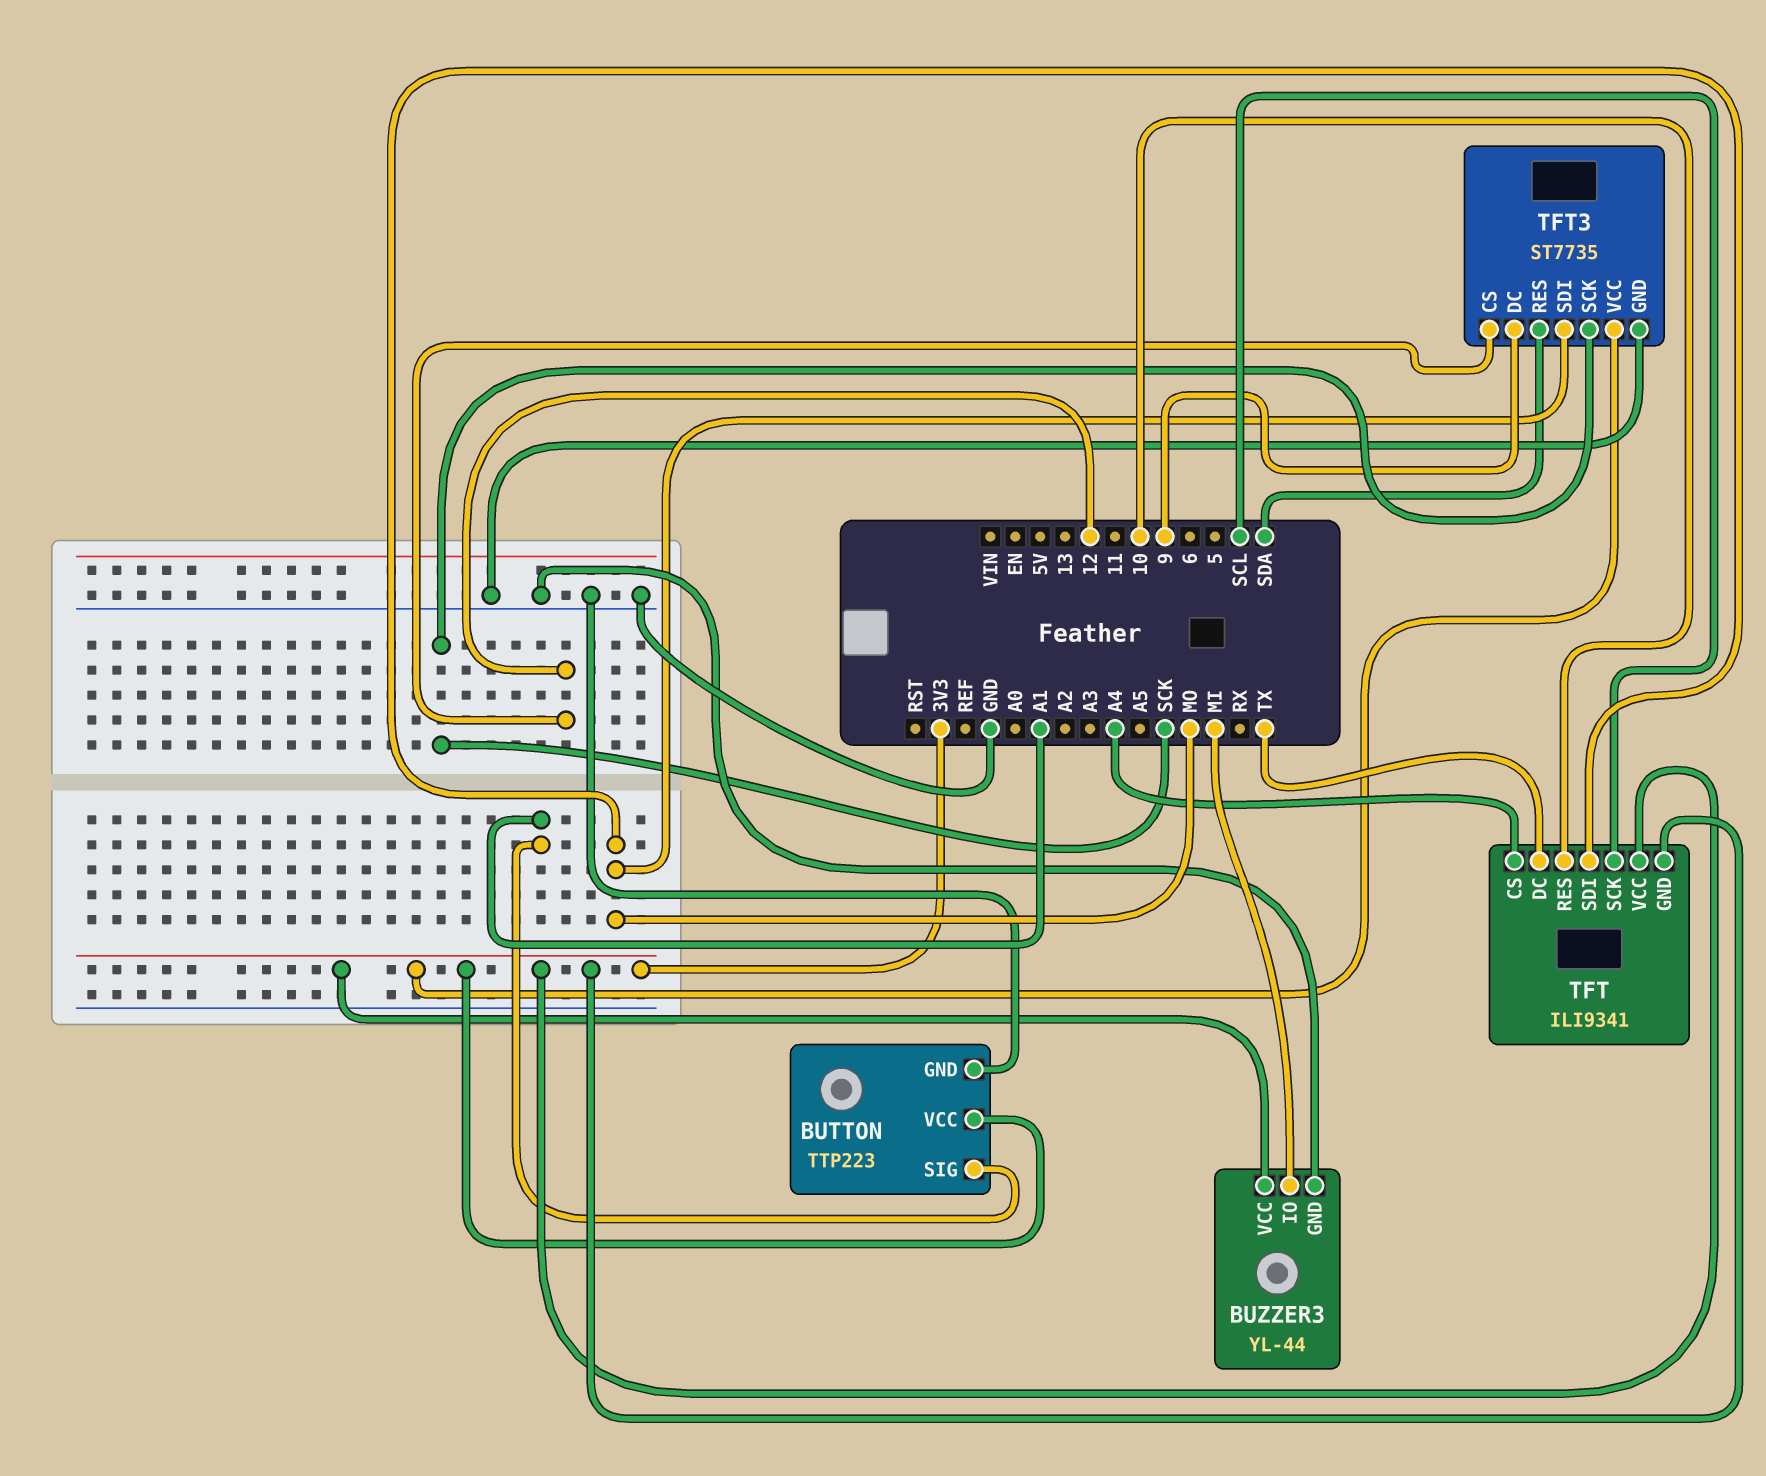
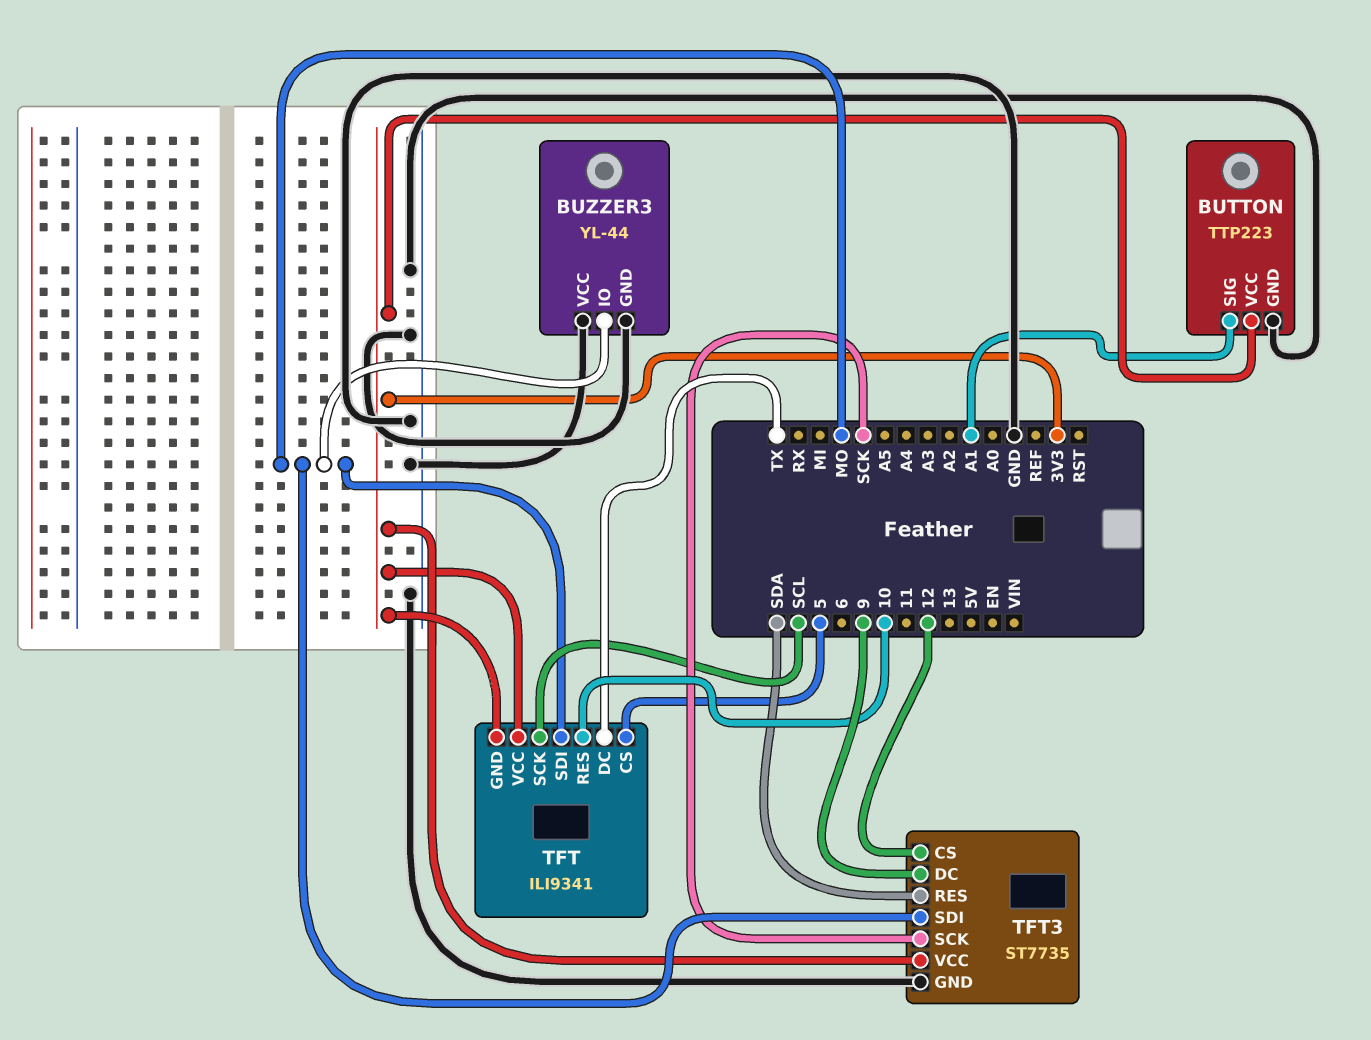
BUZZER3 pin IO: MI -> MO
BUZZER3 pin VCC: 3V3 -> GND
TFT pin CS: A4 -> 5

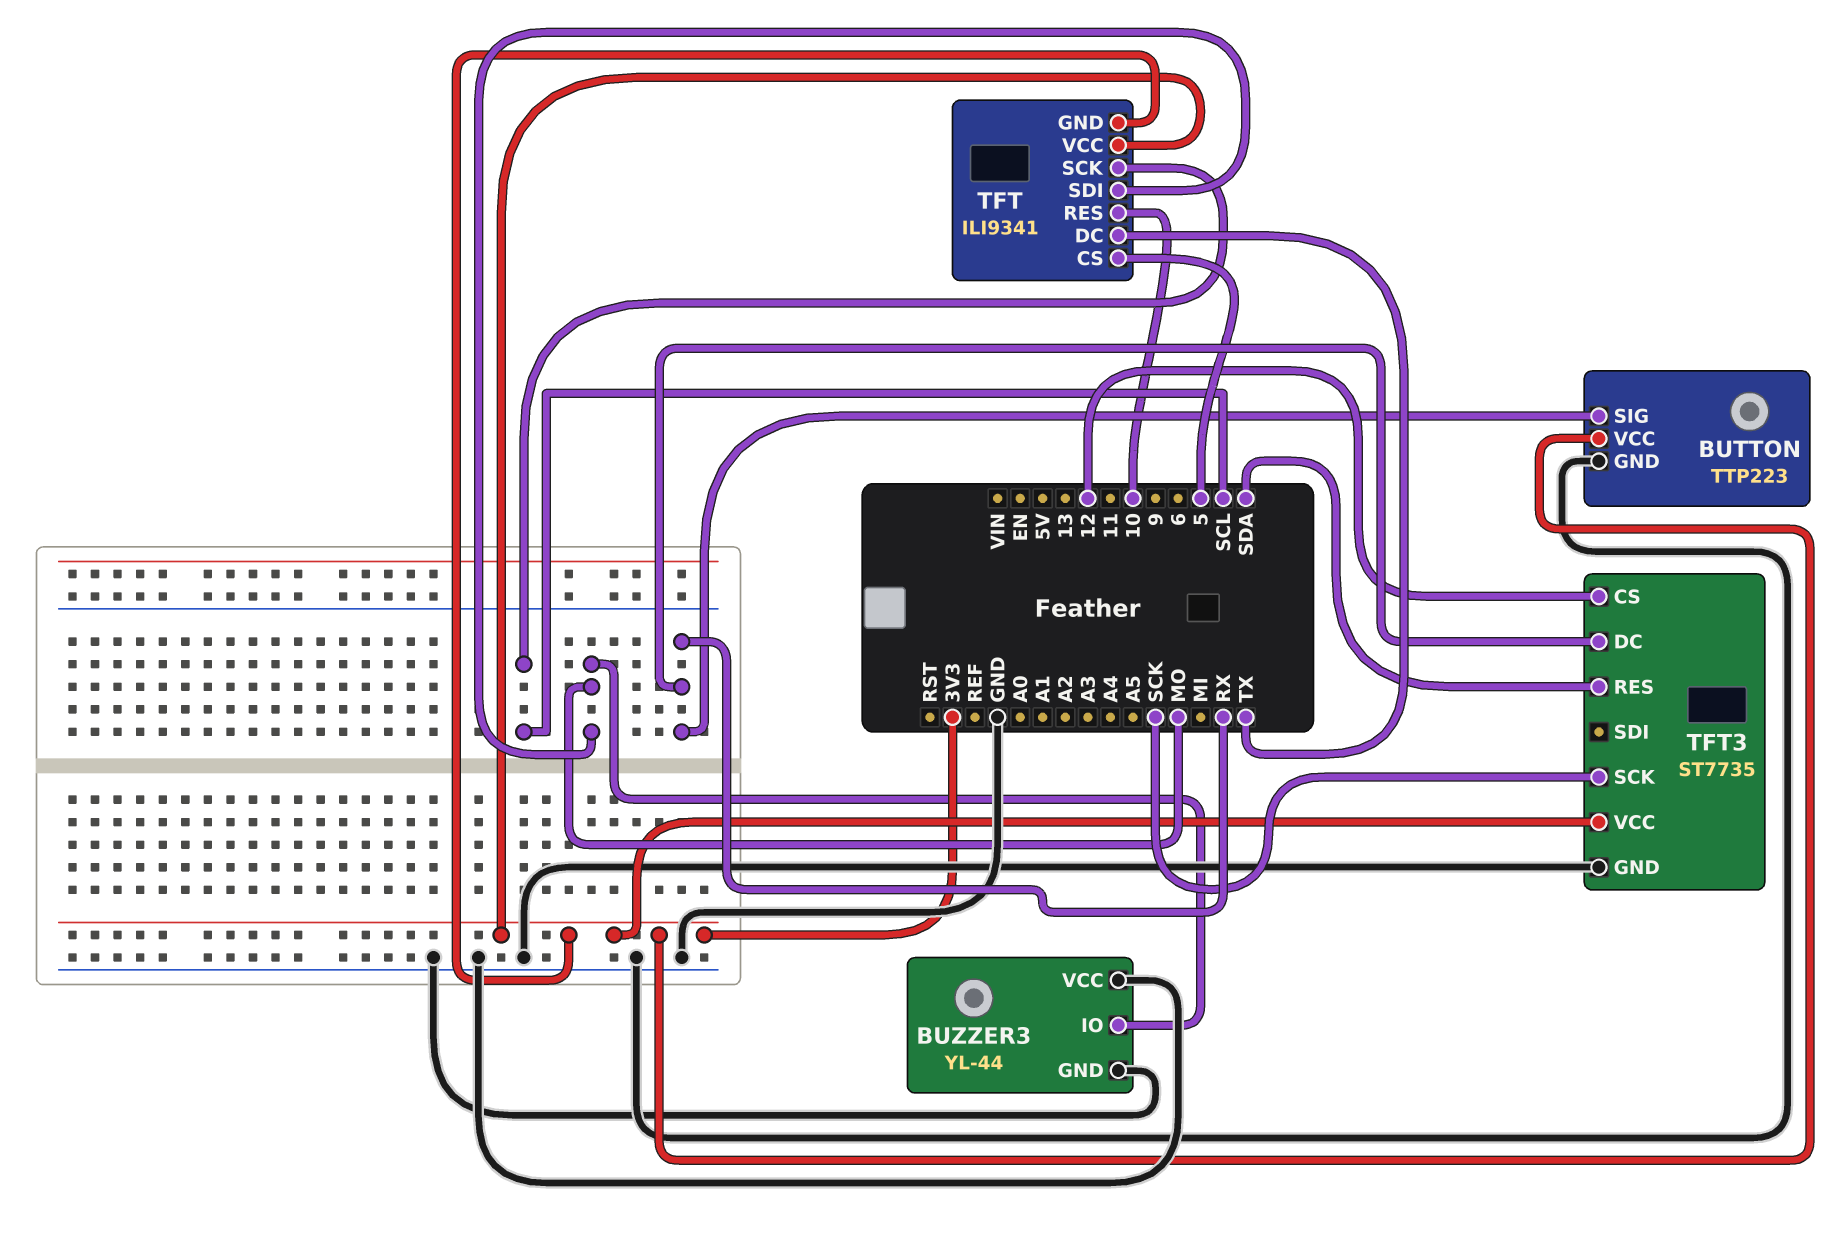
BUTTON pin SIG: A1 -> RX
TFT3 pin DC: 9 -> RX
TFT3 pin SDI: MO -> none

